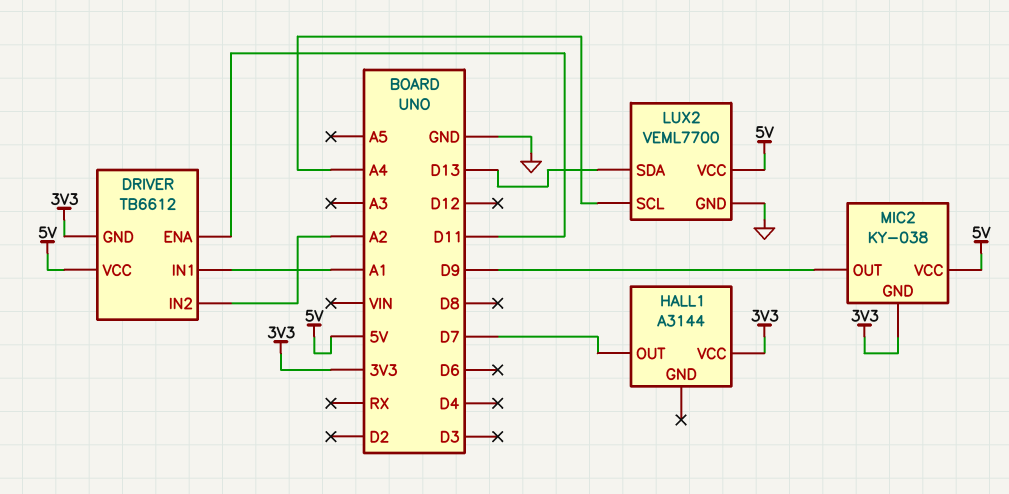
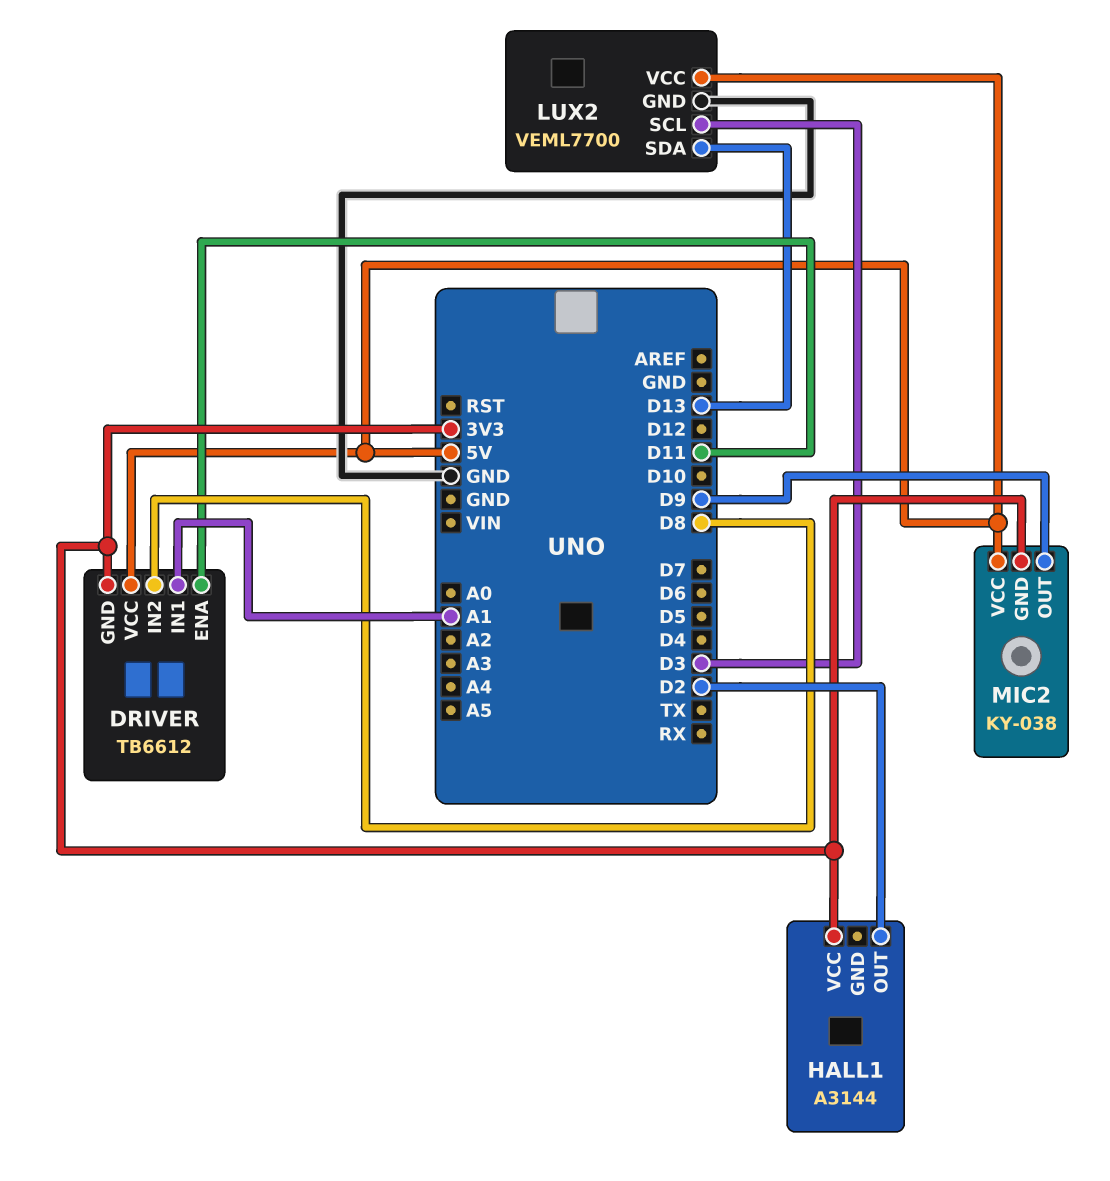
DRIVER pin IN2: A2 -> D8
HALL1 pin OUT: D7 -> D2
LUX2 pin SCL: A4 -> D3

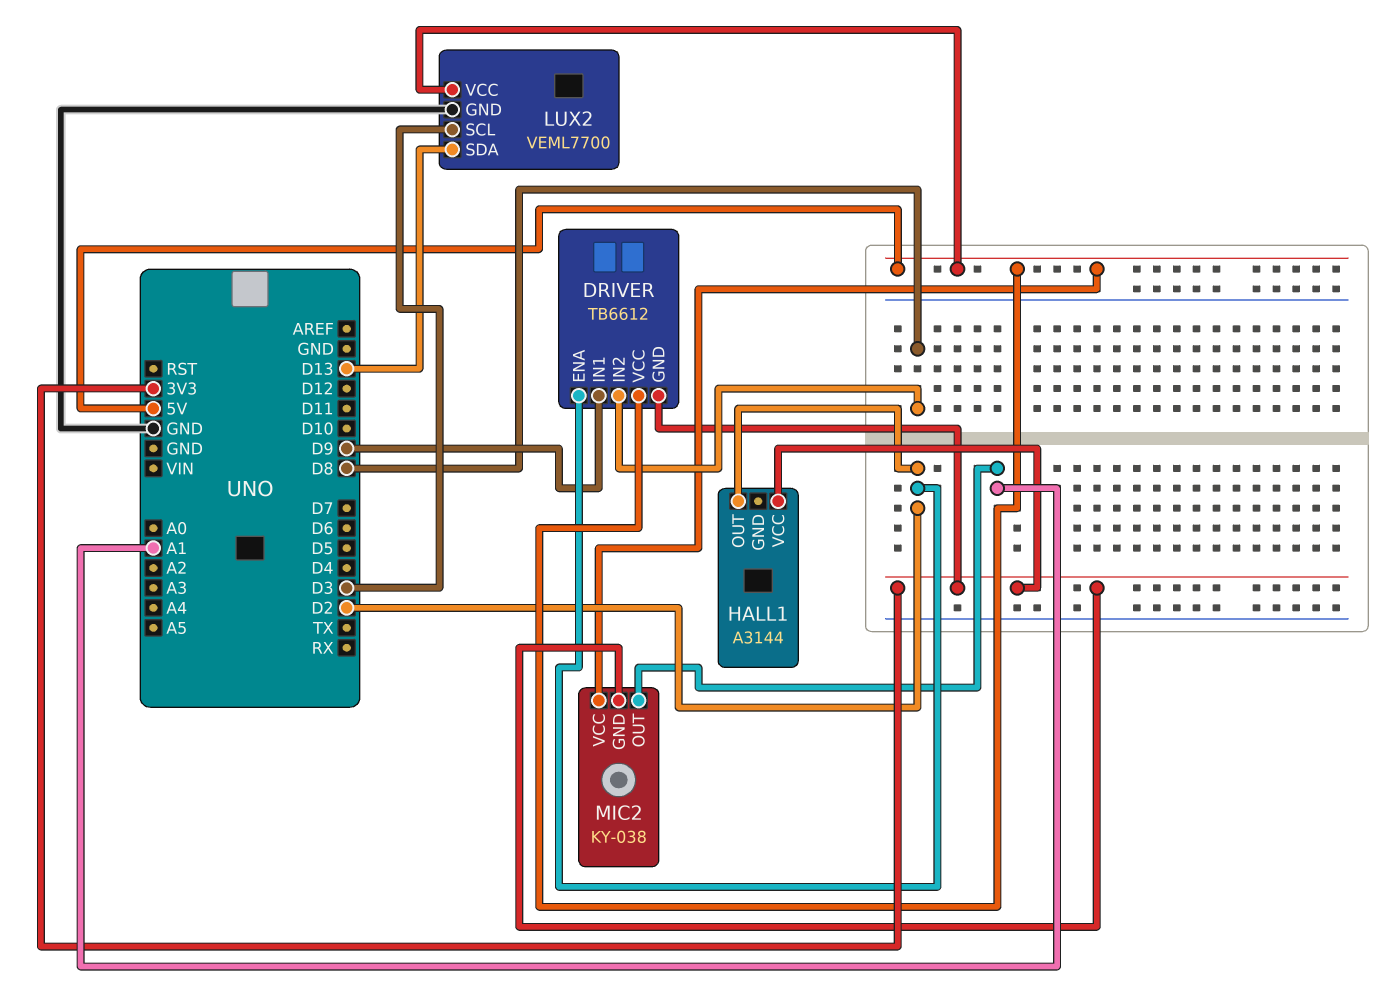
DRIVER pin ENA: D11 -> D2
DRIVER pin IN1: A1 -> D9
MIC2 pin OUT: D9 -> A1

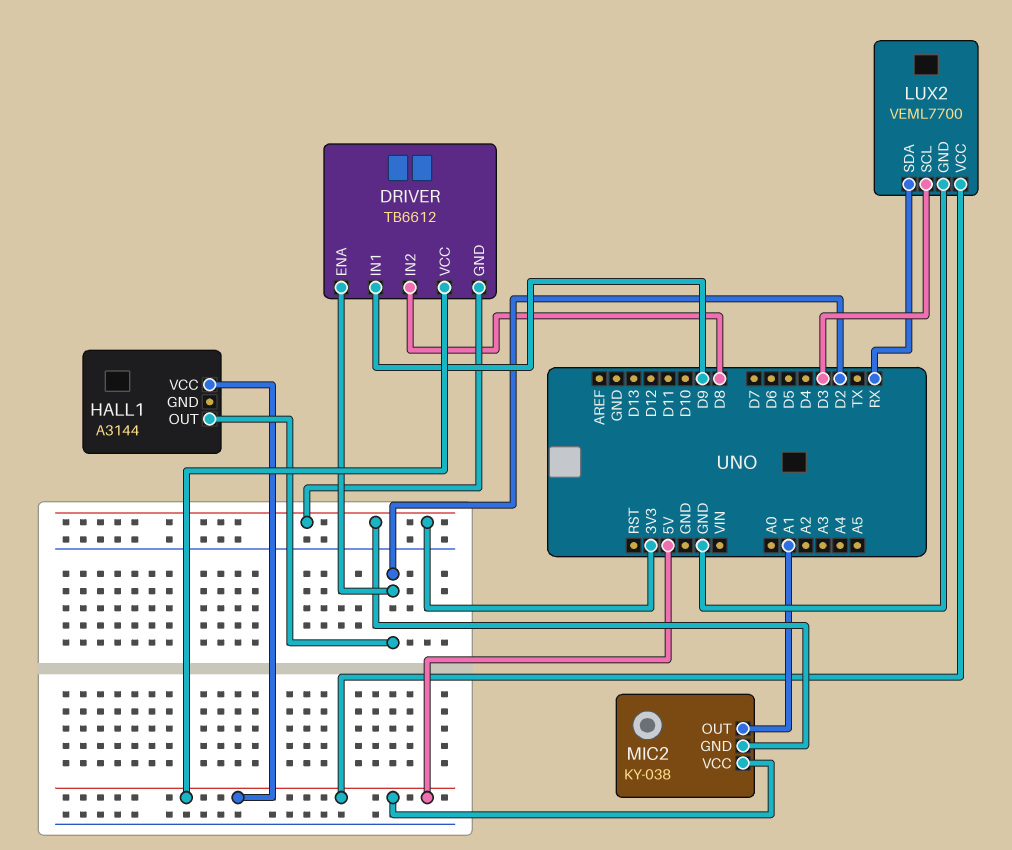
HALL1 pin VCC: 3V3 -> 5V
LUX2 pin SDA: D13 -> RX

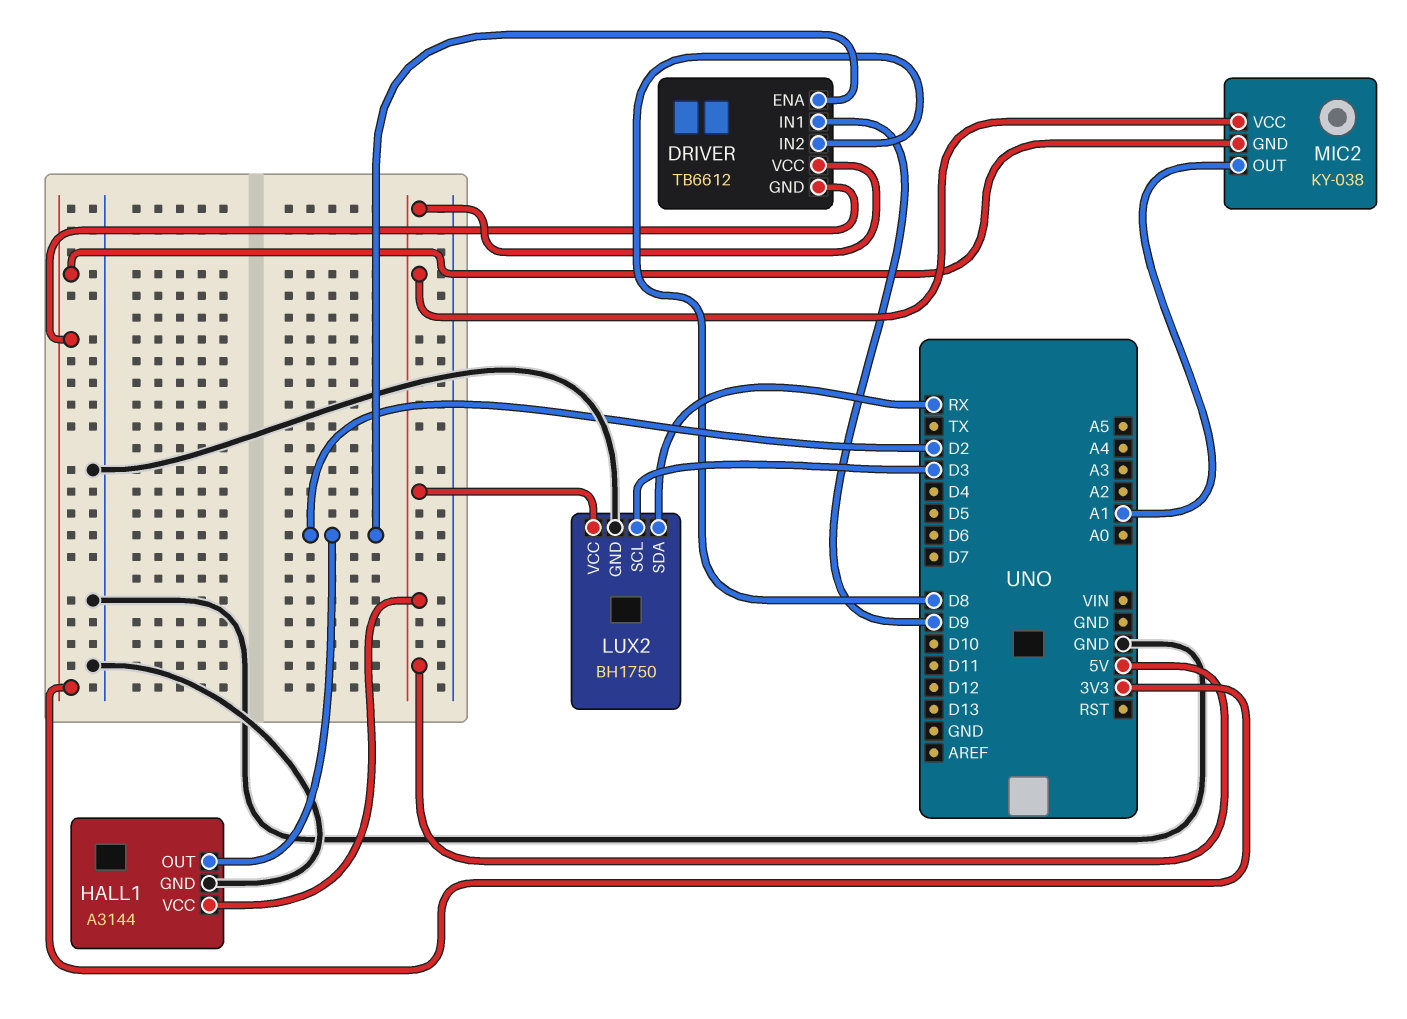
HALL1 pin GND: none -> GND
LUX2: VEML7700 -> BH1750

